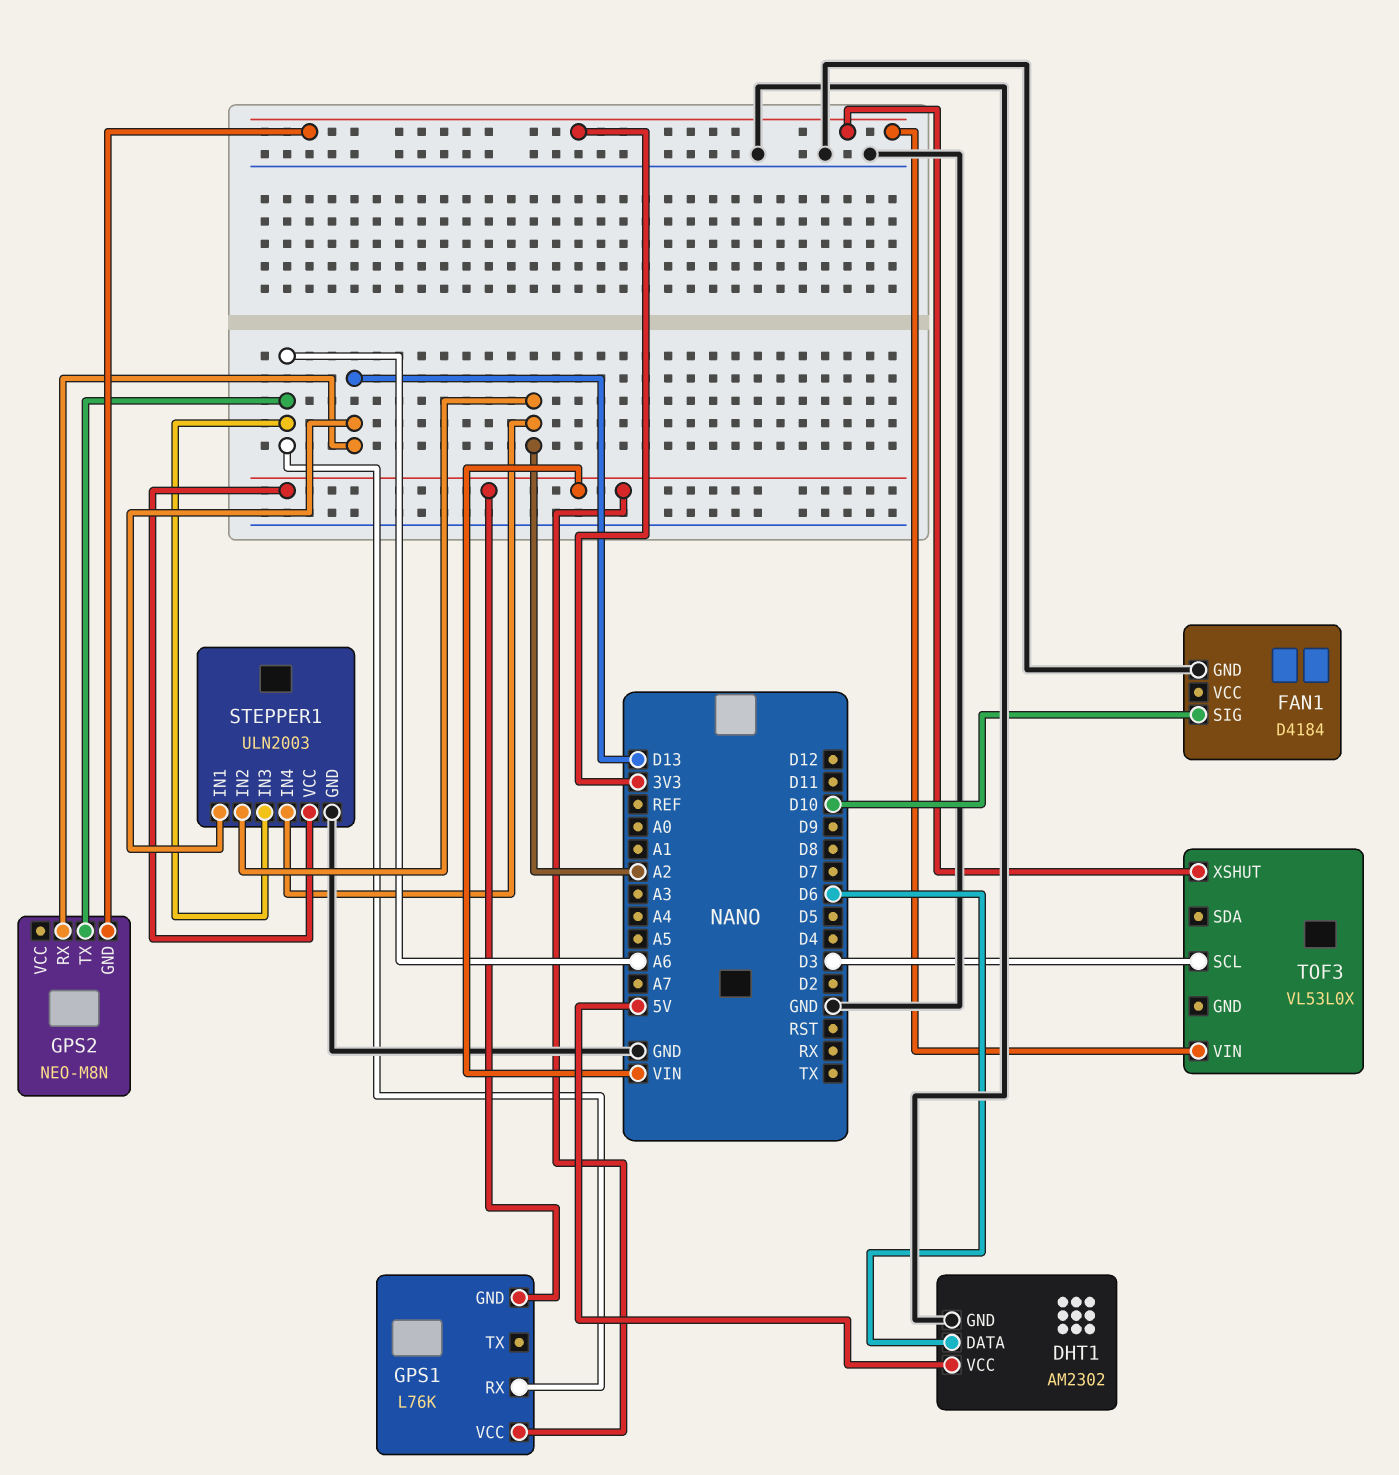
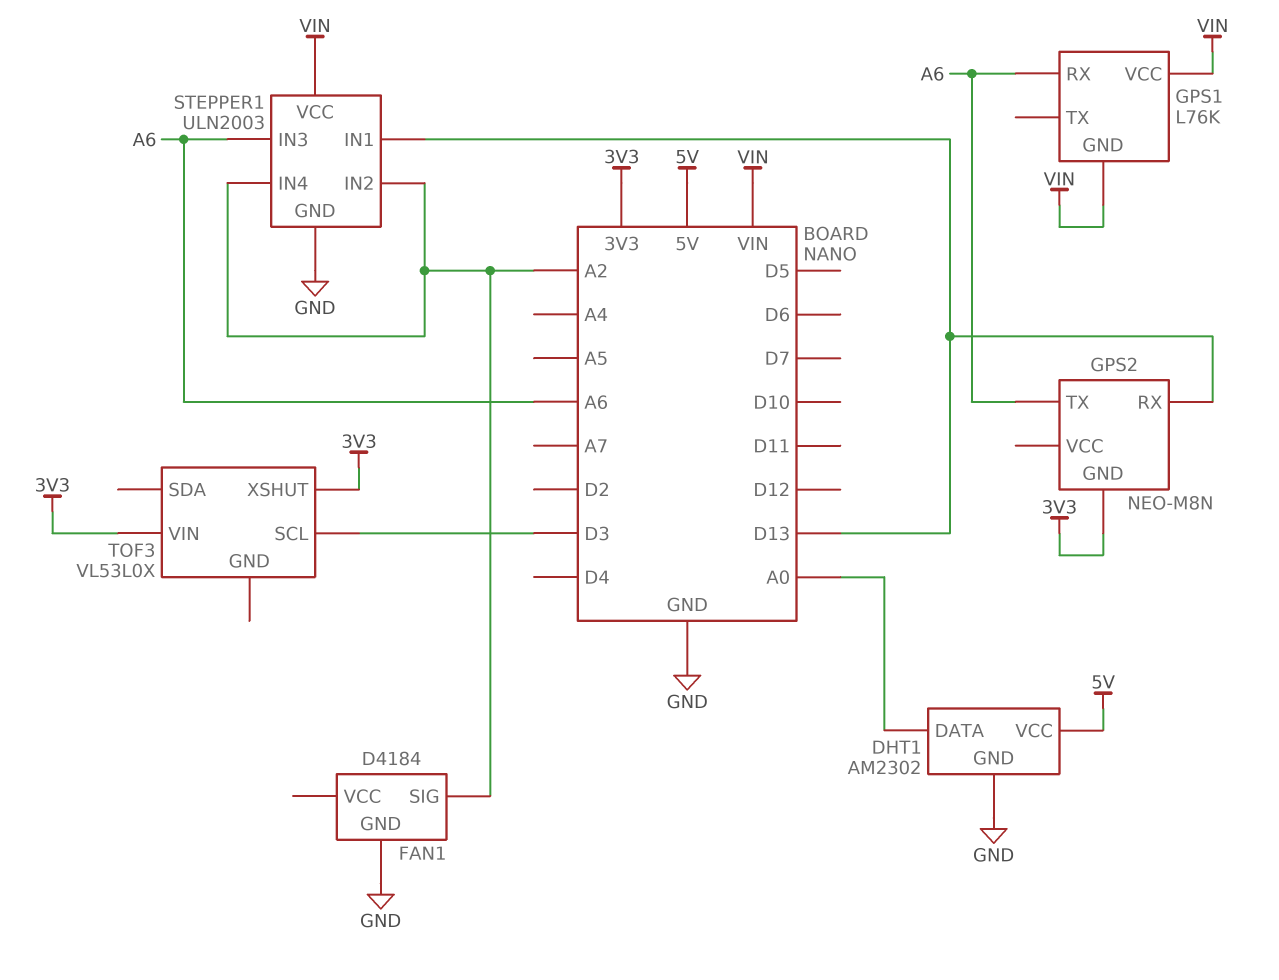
DHT1 pin DATA: D6 -> A0
FAN1 pin SIG: D10 -> A2

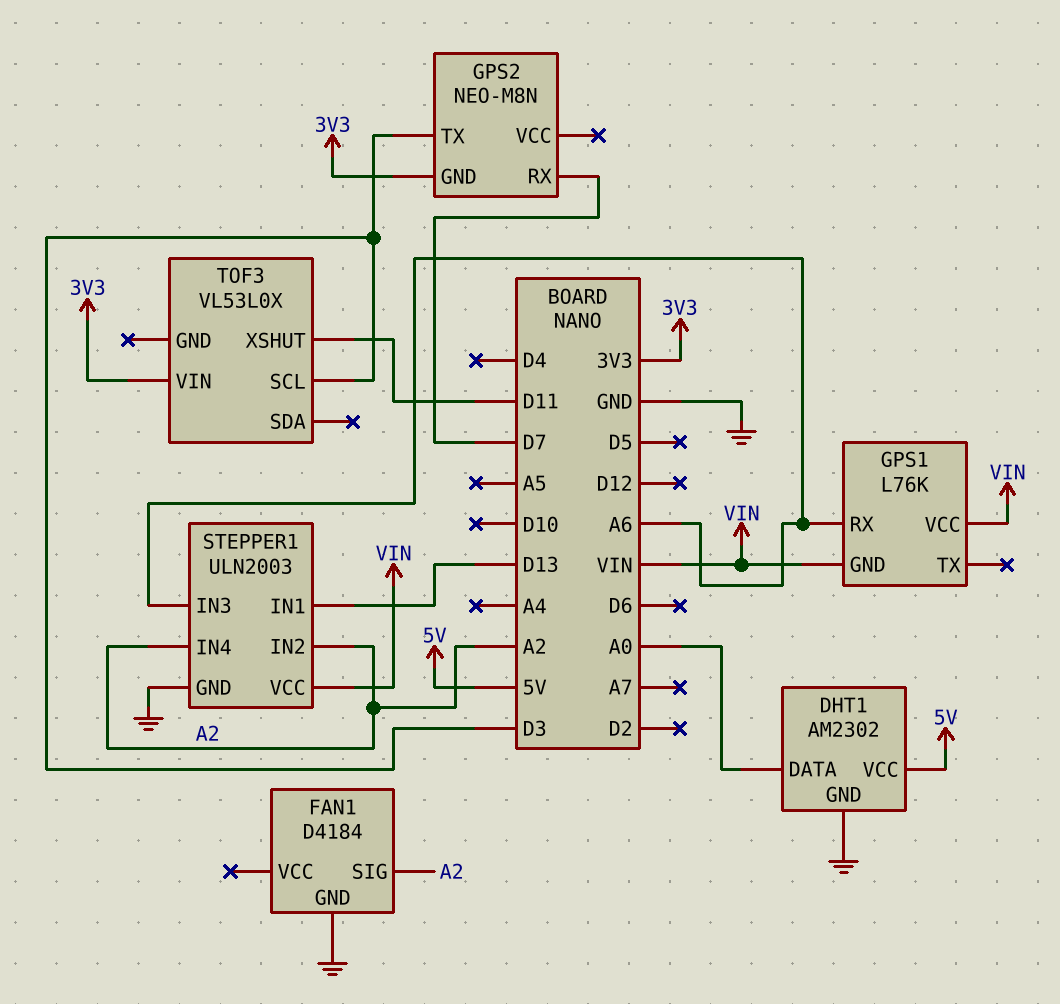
GPS2 pin RX: D13 -> D7
GPS2 pin TX: A6 -> D3
TOF3 pin XSHUT: 3V3 -> D11

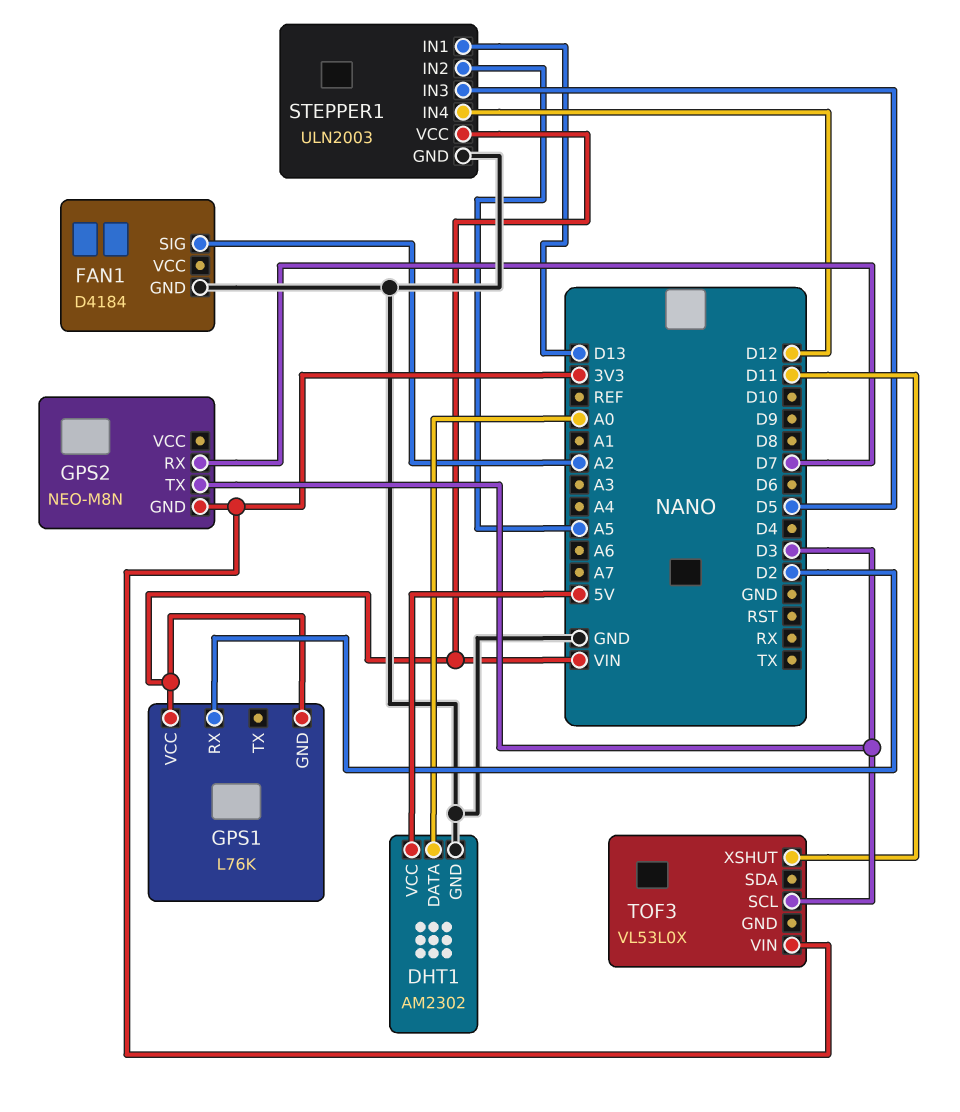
GPS1 pin RX: A6 -> D2
STEPPER1 pin IN2: A2 -> A5
STEPPER1 pin IN3: A6 -> D5
STEPPER1 pin IN4: A2 -> D12

